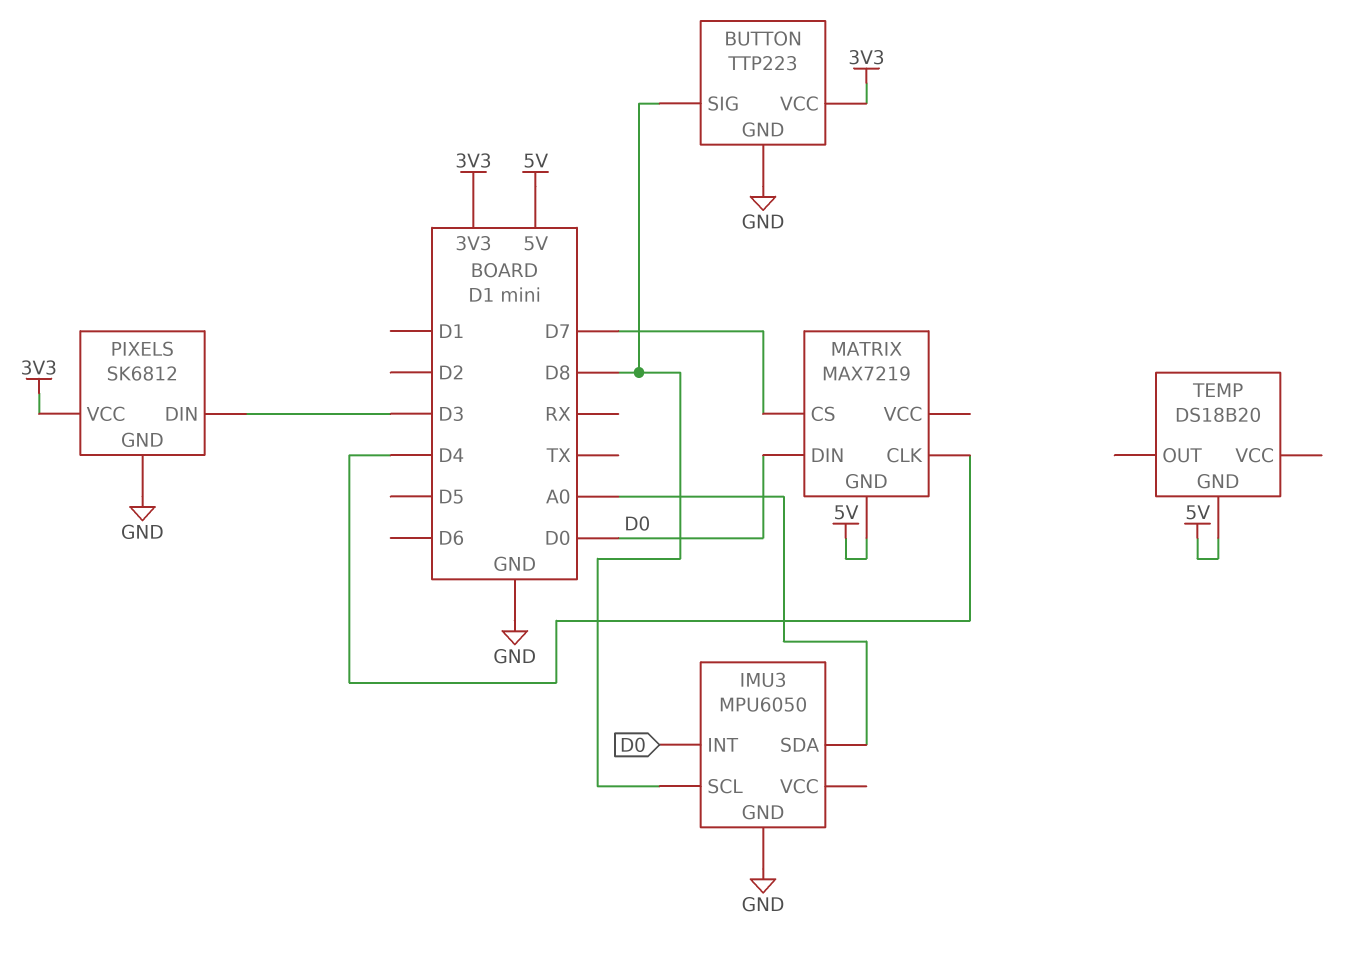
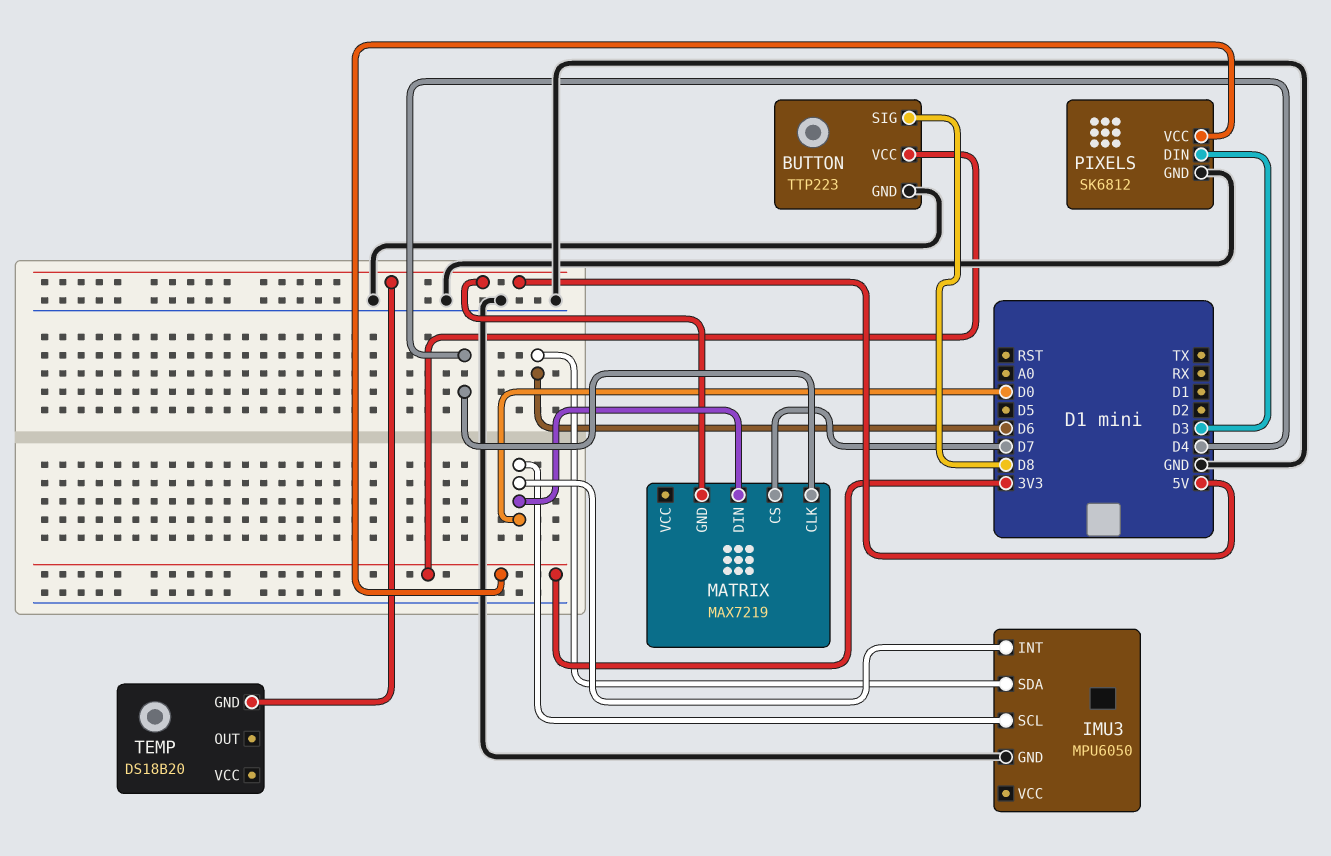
IMU3 pin SCL: D8 -> D0
IMU3 pin SDA: A0 -> D6

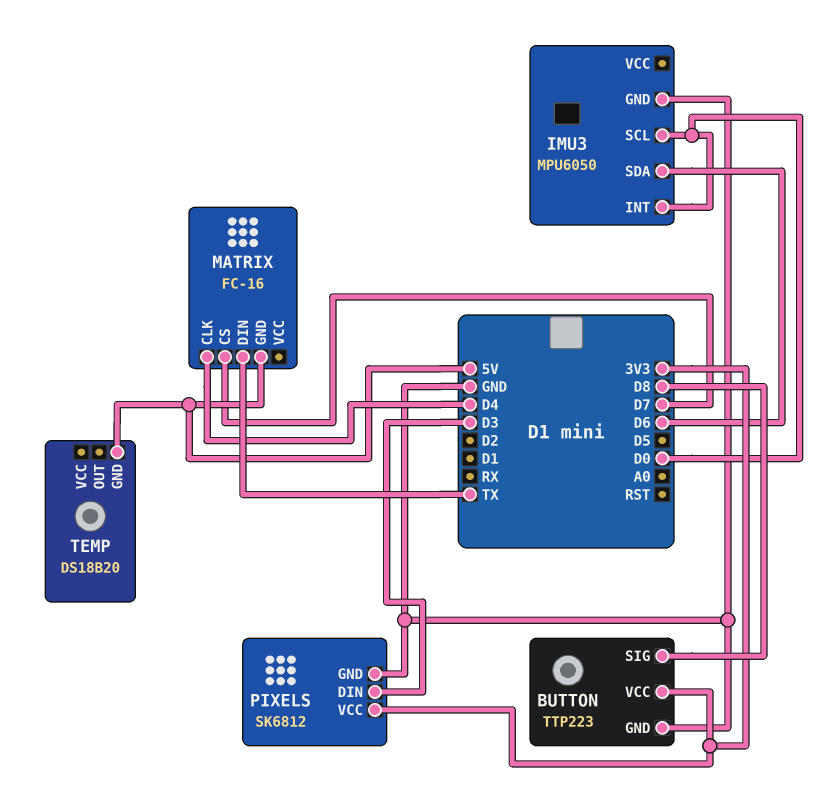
MATRIX: MAX7219 -> FC-16
MATRIX pin DIN: D0 -> TX

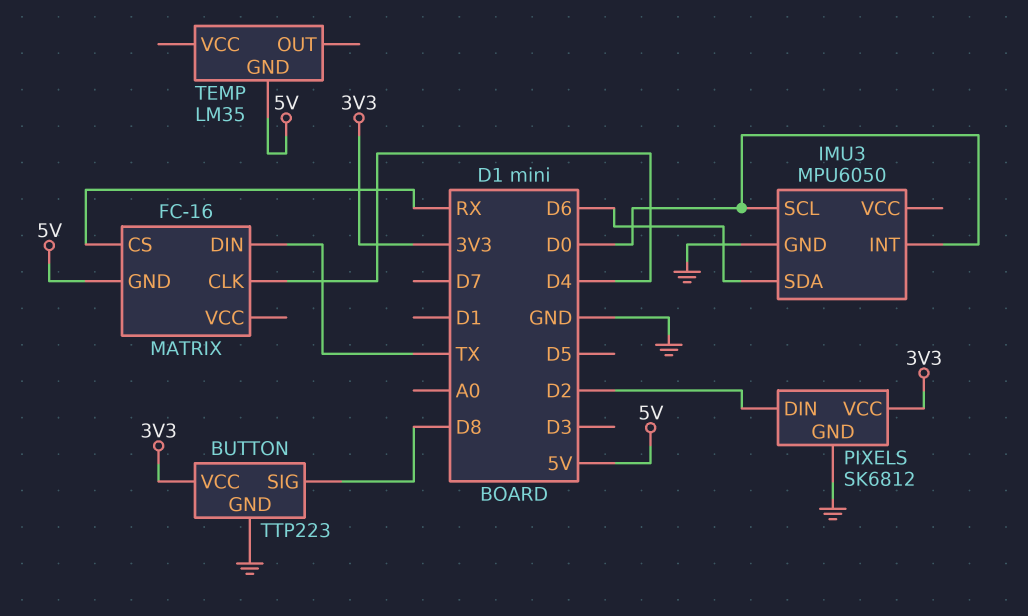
MATRIX pin CS: D7 -> RX
PIXELS pin DIN: D3 -> D2
TEMP: DS18B20 -> LM35

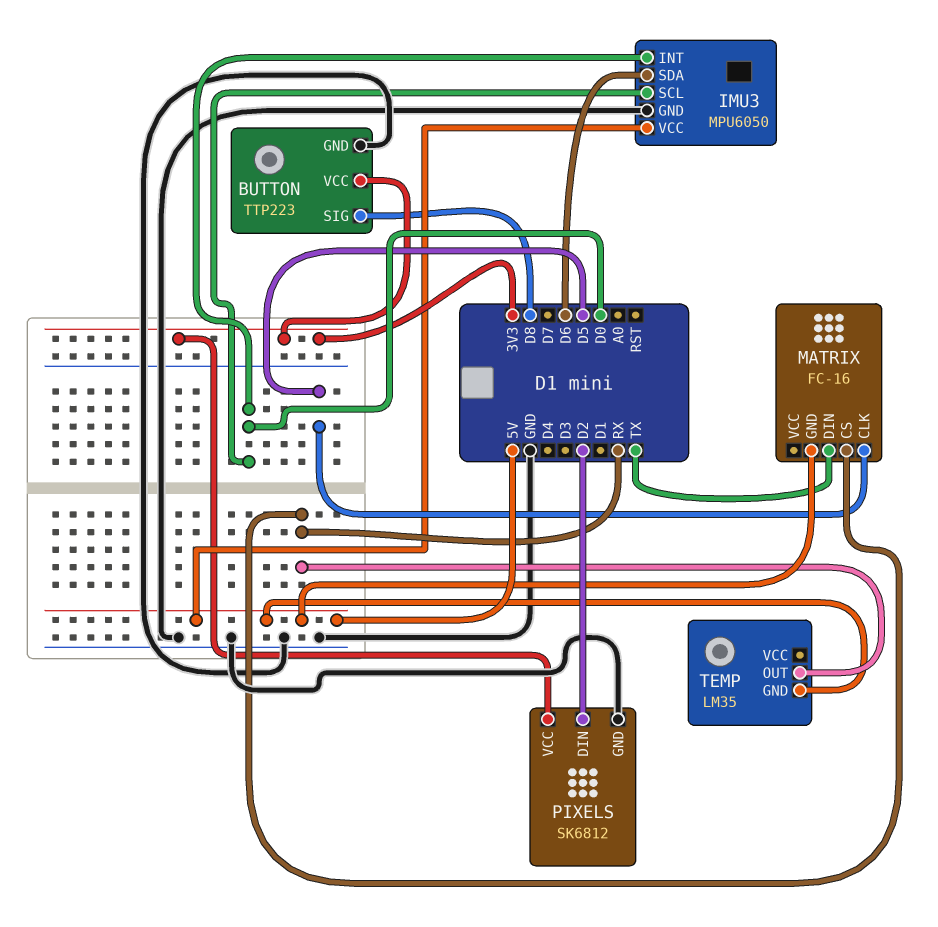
IMU3 pin VCC: none -> 5V
MATRIX pin CLK: D4 -> D5
TEMP pin OUT: none -> RX

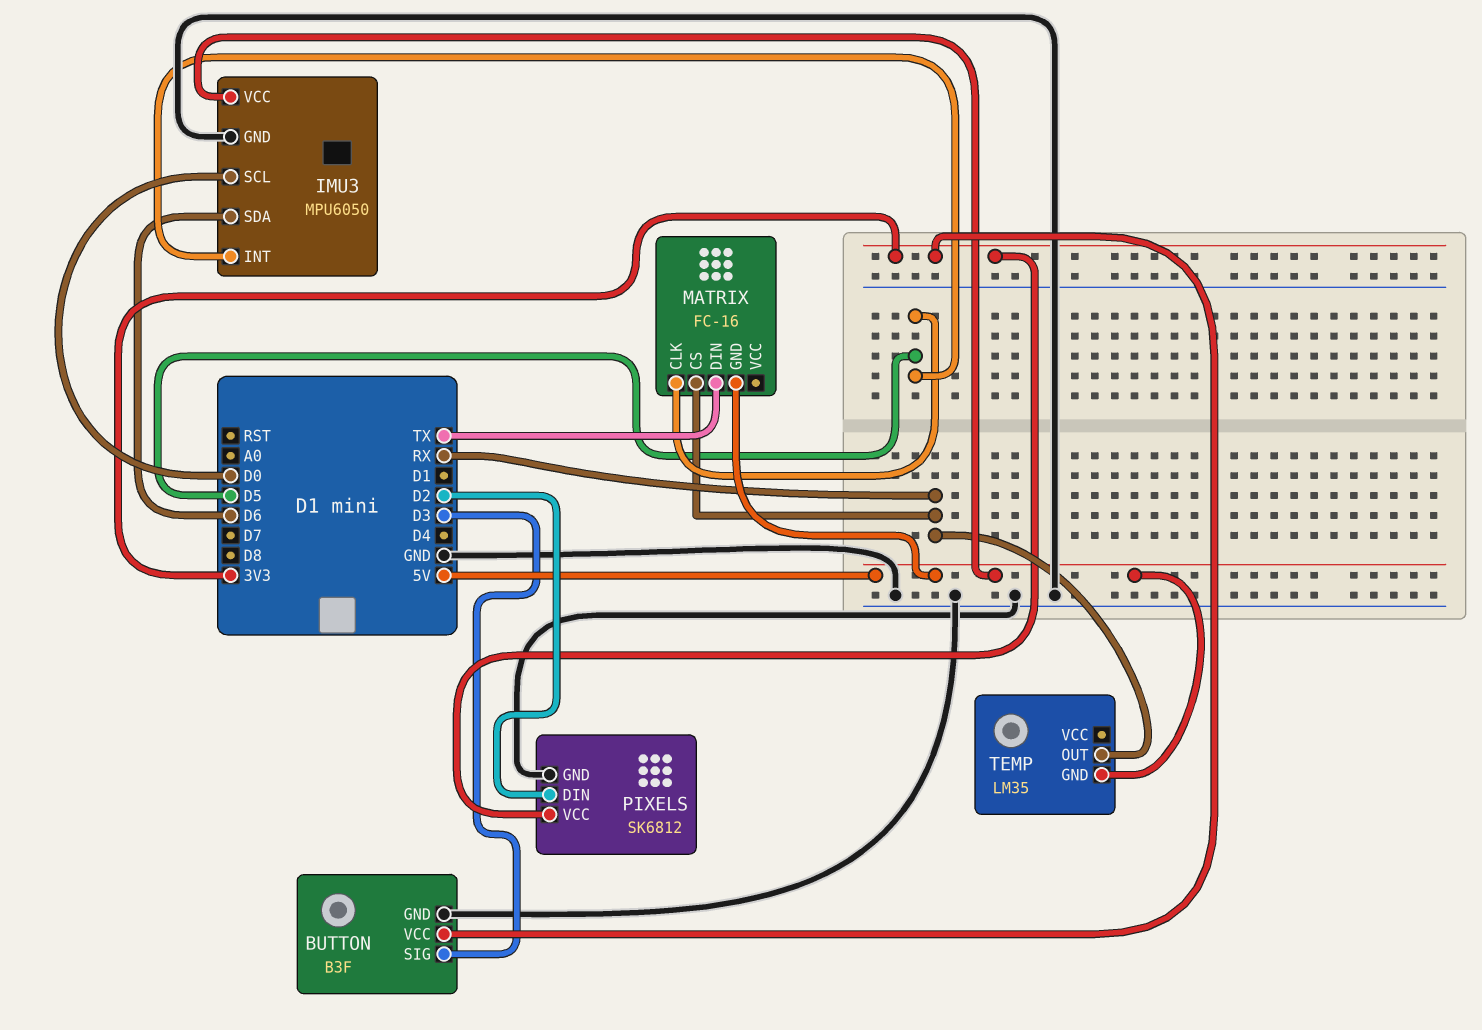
BUTTON: TTP223 -> B3F
BUTTON pin SIG: D8 -> D3
IMU3 pin INT: D0 -> D5

